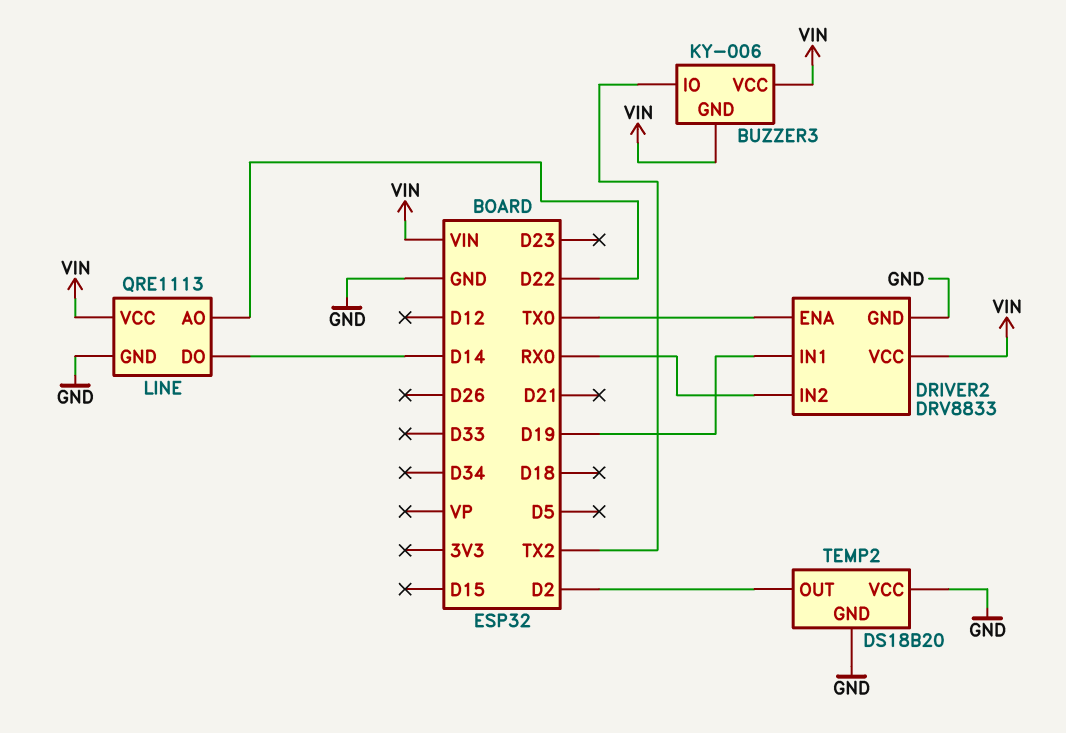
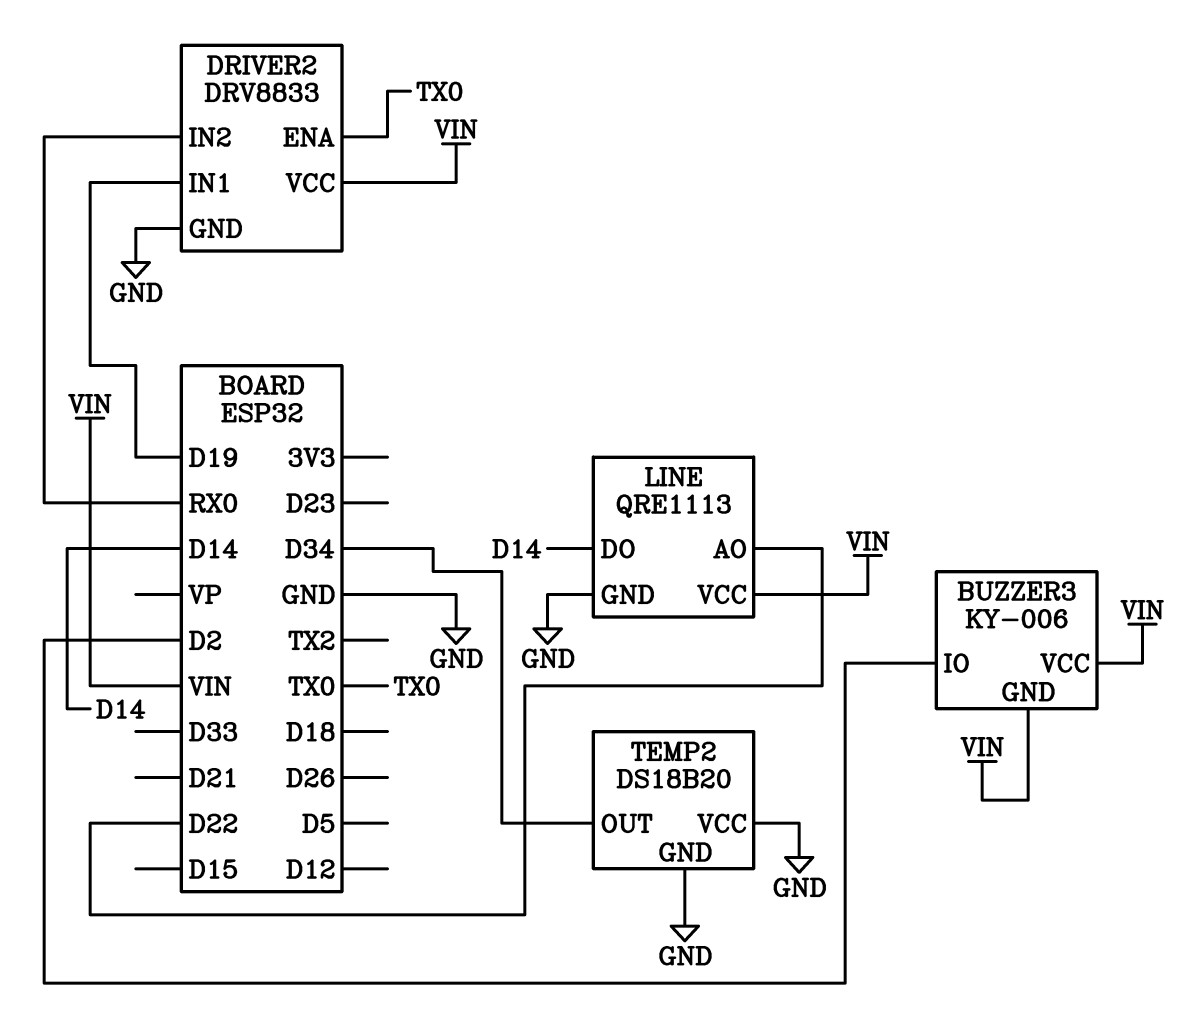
BUZZER3 pin IO: TX2 -> D2
TEMP2 pin OUT: D2 -> D34

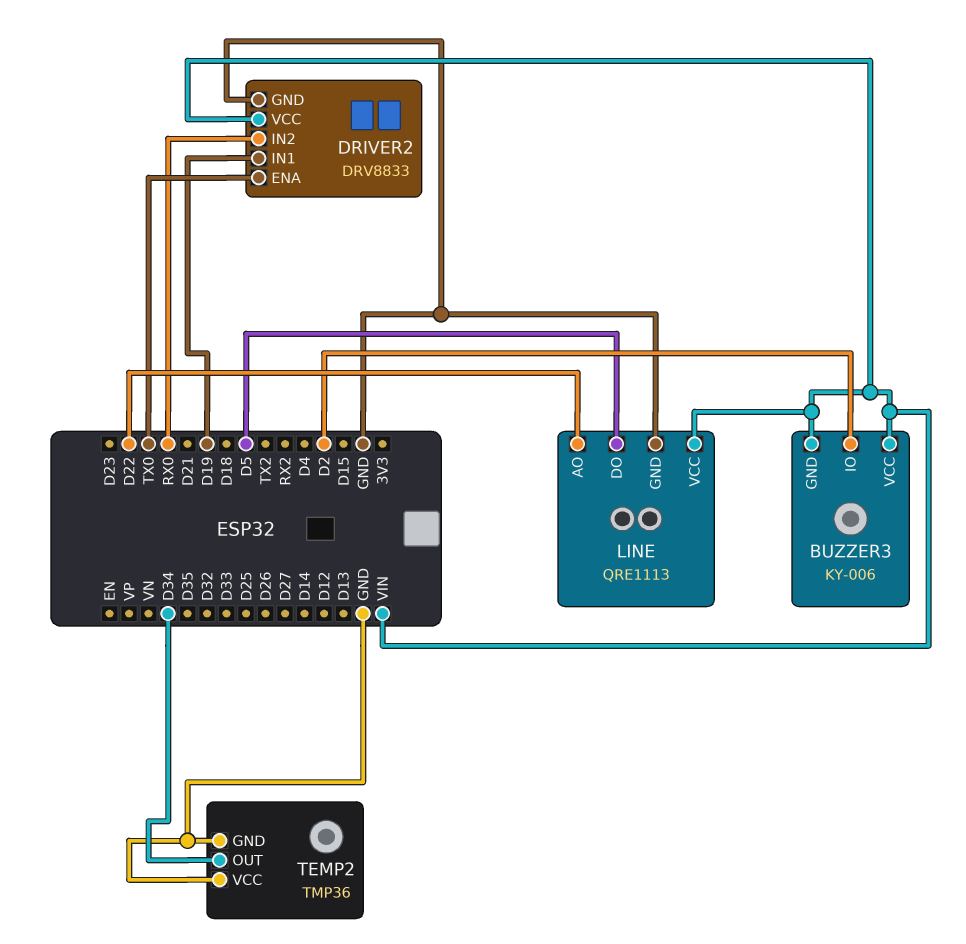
LINE pin DO: D14 -> D5
TEMP2: DS18B20 -> TMP36

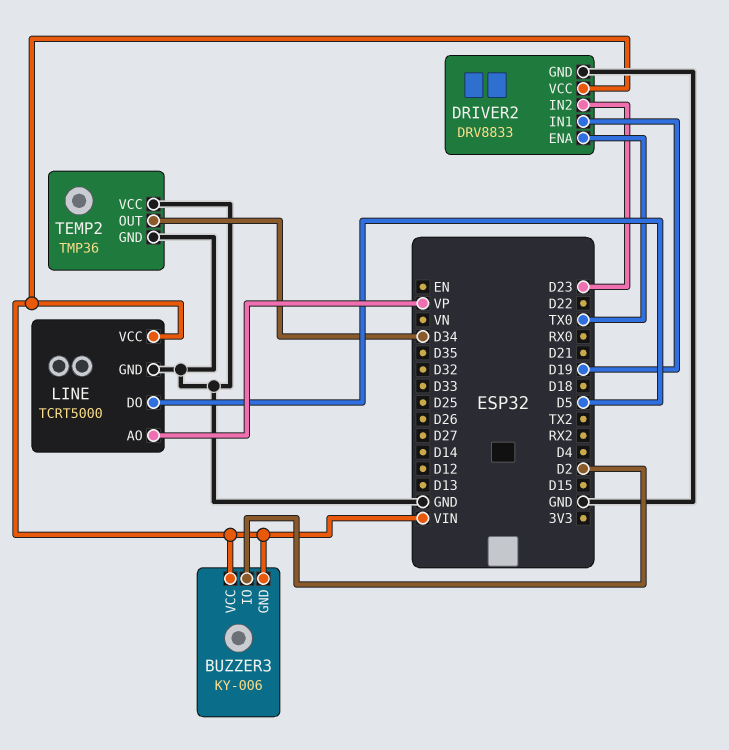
DRIVER2 pin IN2: RX0 -> D23
LINE: QRE1113 -> TCRT5000
LINE pin AO: D22 -> VP

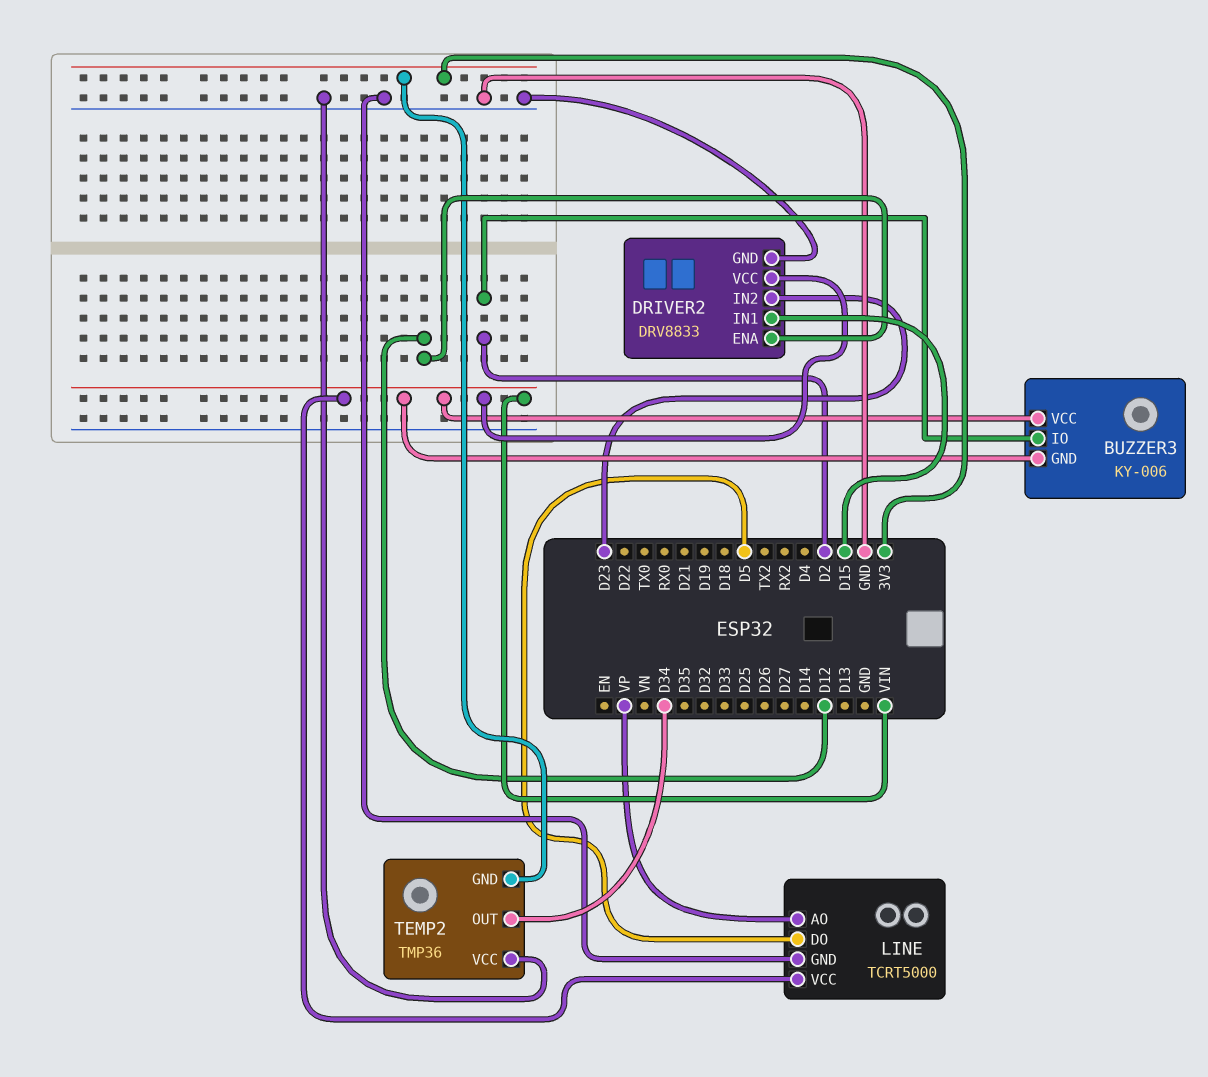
DRIVER2 pin ENA: TX0 -> D12
DRIVER2 pin IN1: D19 -> D15
TEMP2 pin GND: GND -> 3V3

